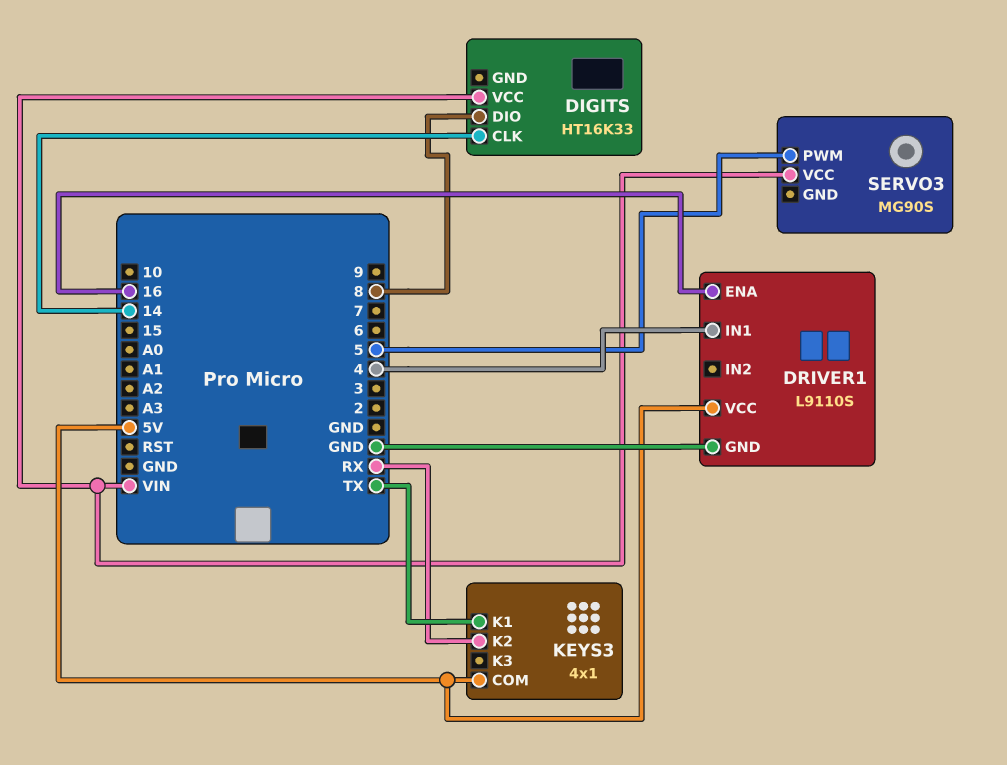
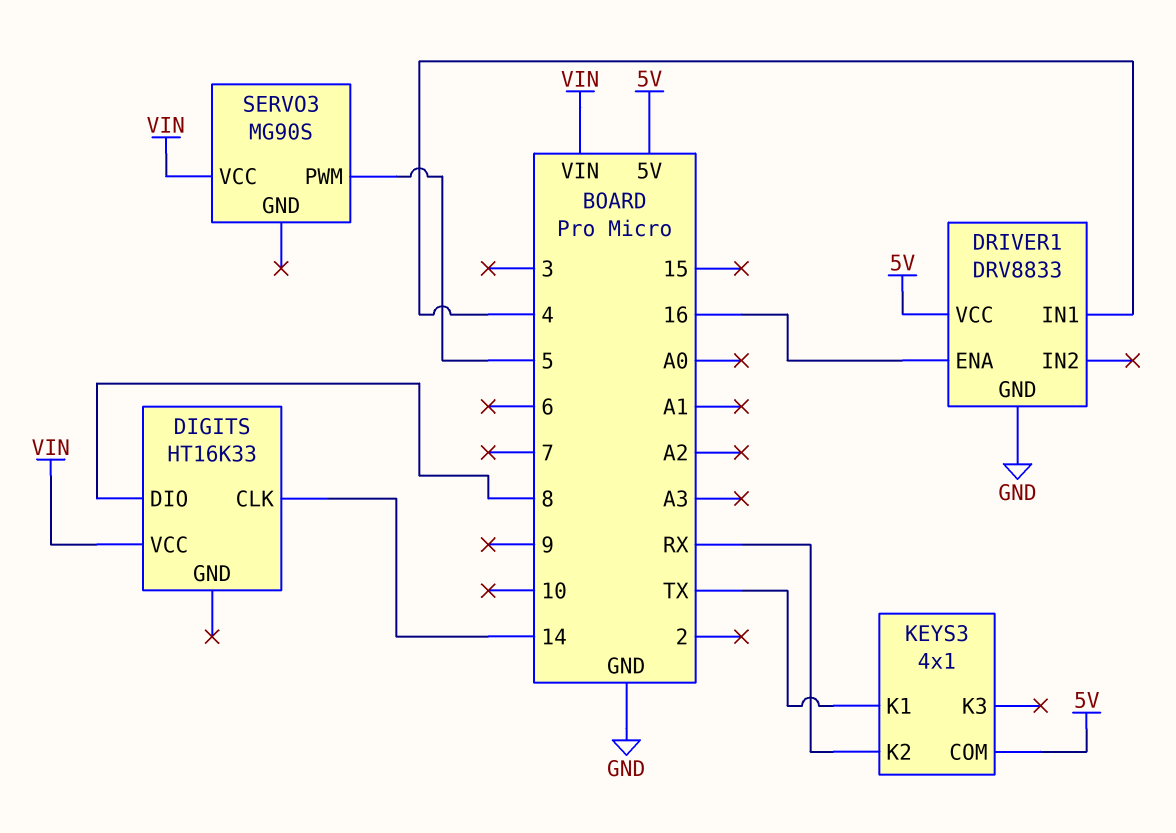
DRIVER1: L9110S -> DRV8833

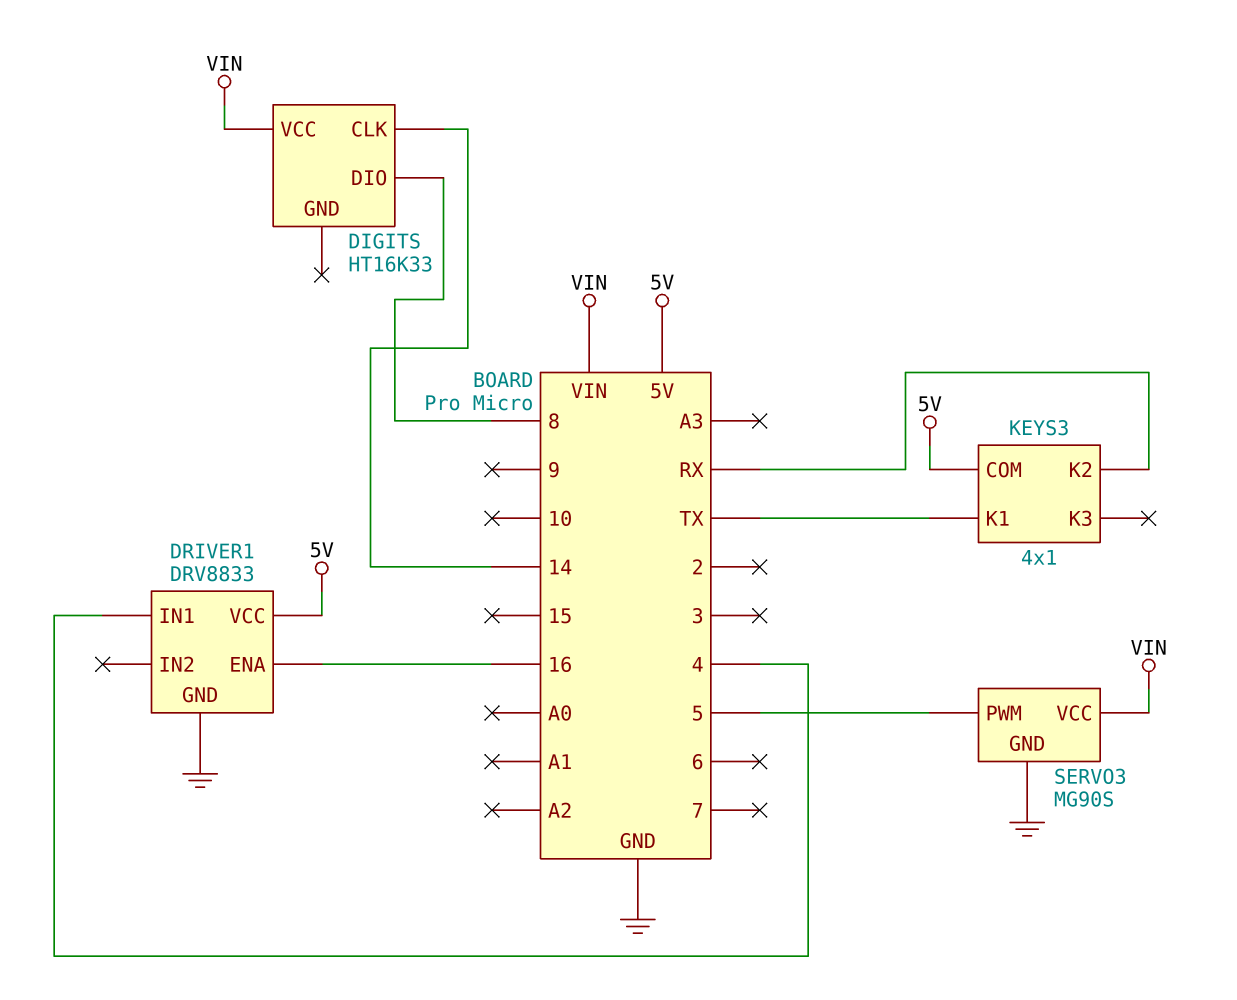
SERVO3 pin GND: none -> GND

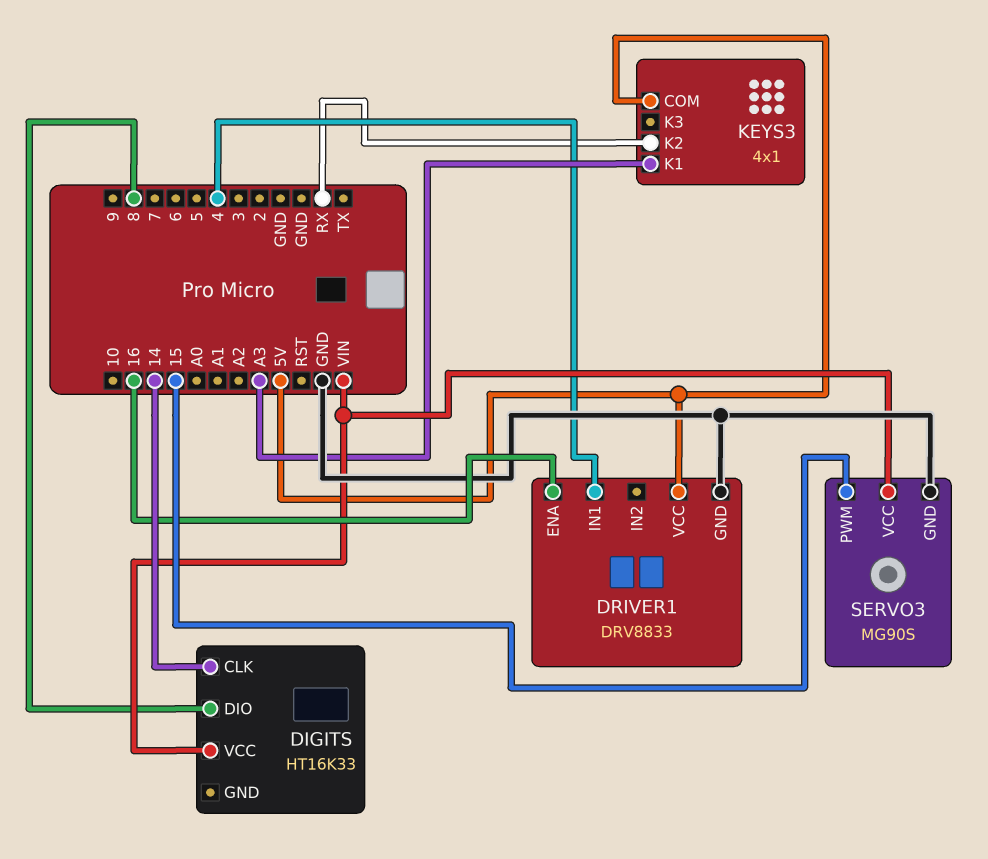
KEYS3 pin K1: TX -> A3
SERVO3 pin PWM: 5 -> 15

